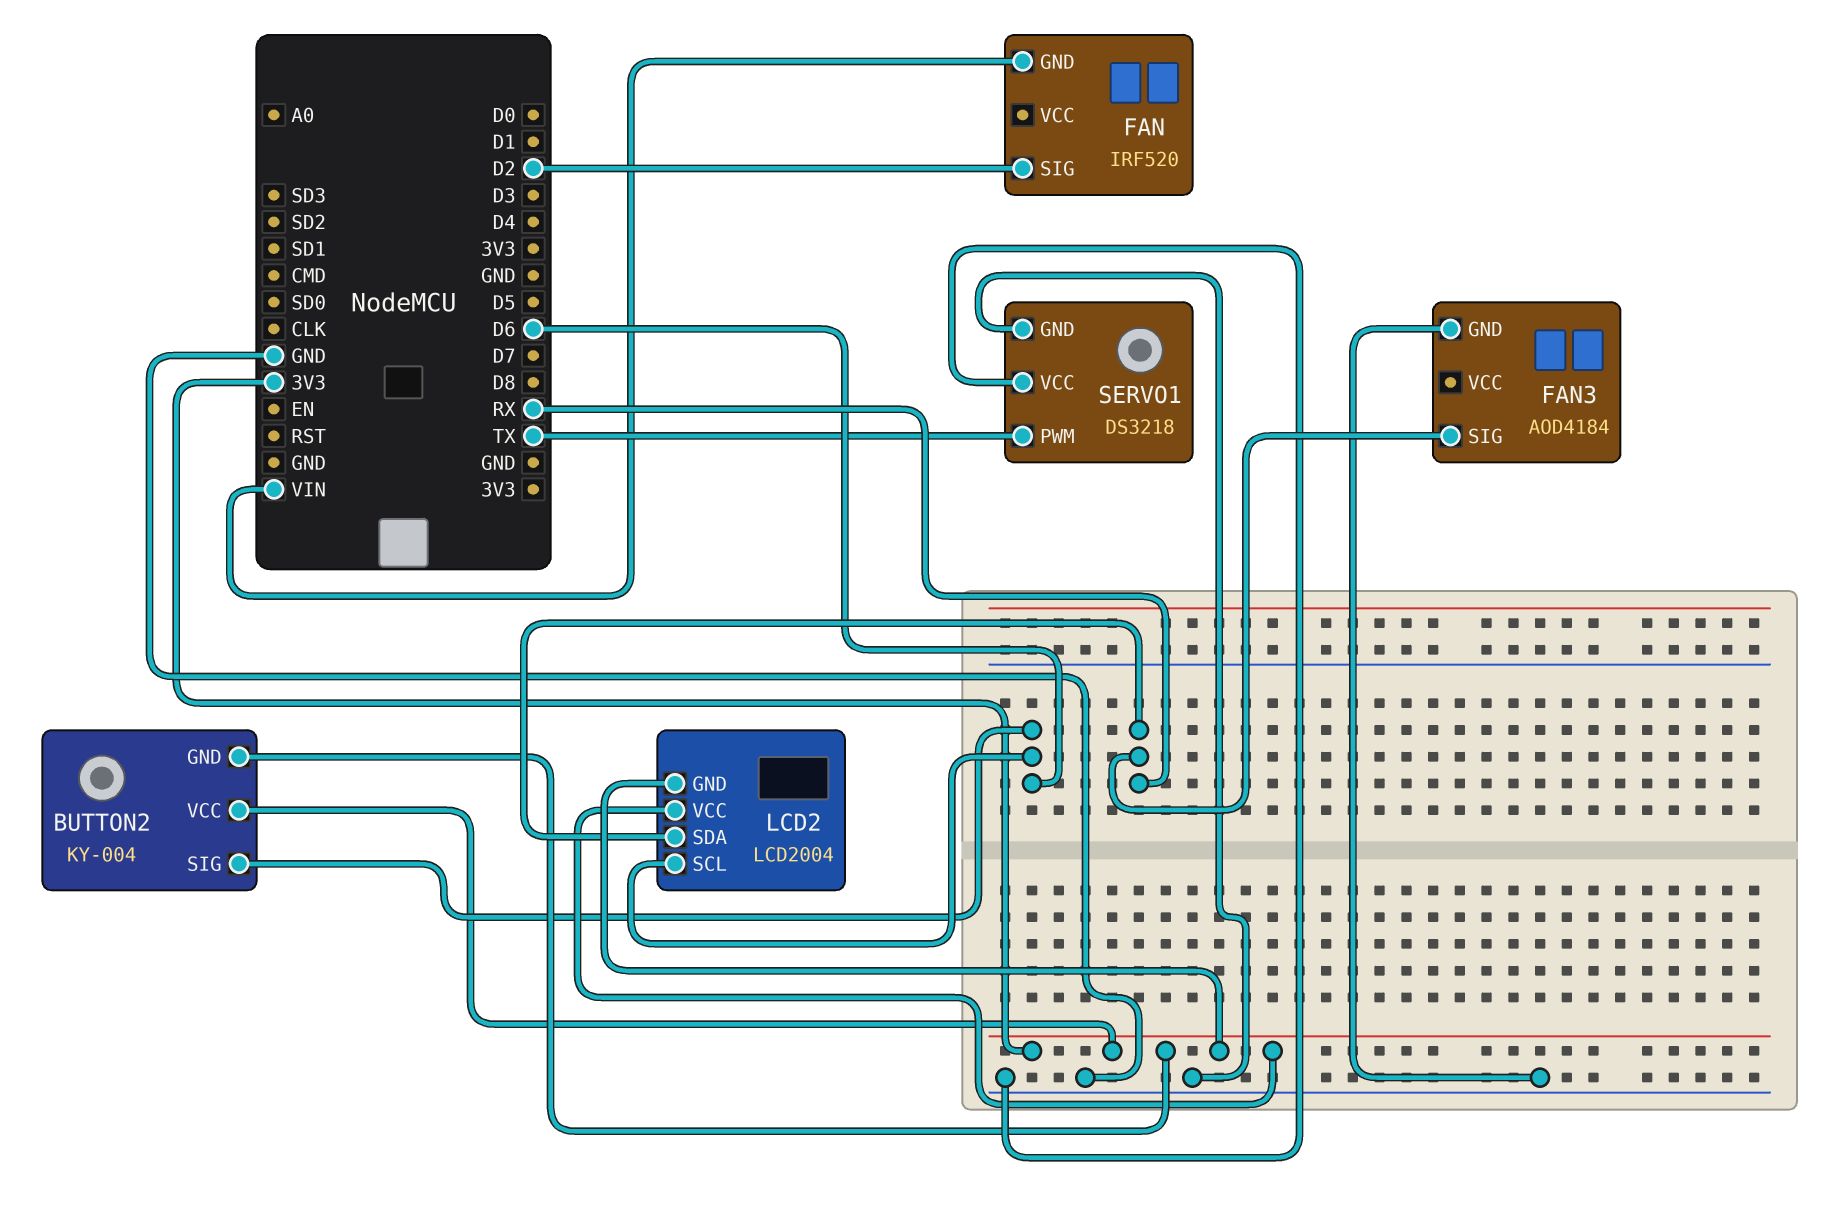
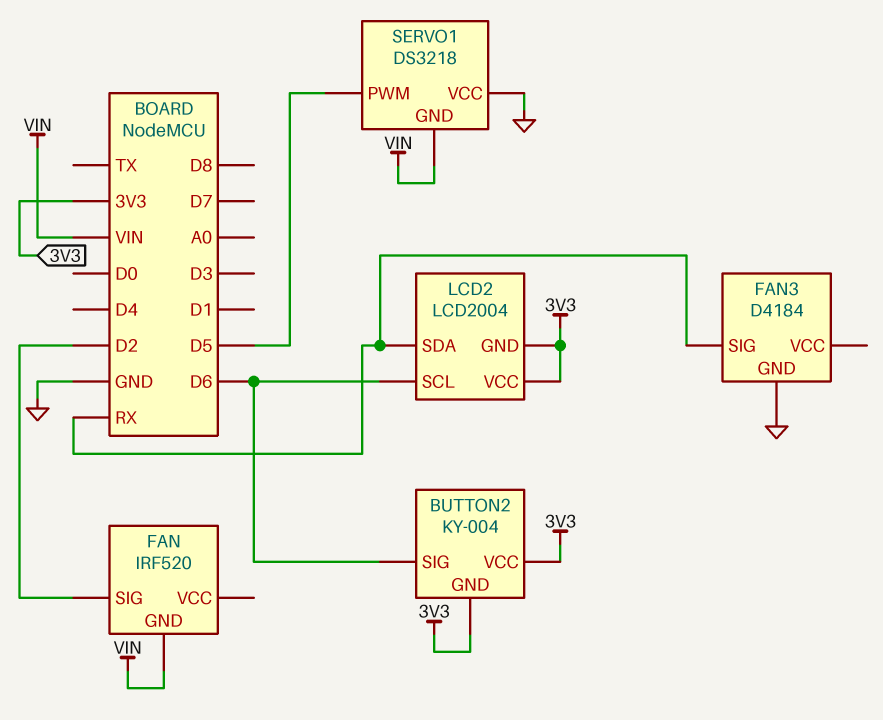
FAN3: AOD4184 -> D4184
SERVO1 pin GND: GND -> VIN
SERVO1 pin PWM: TX -> D5

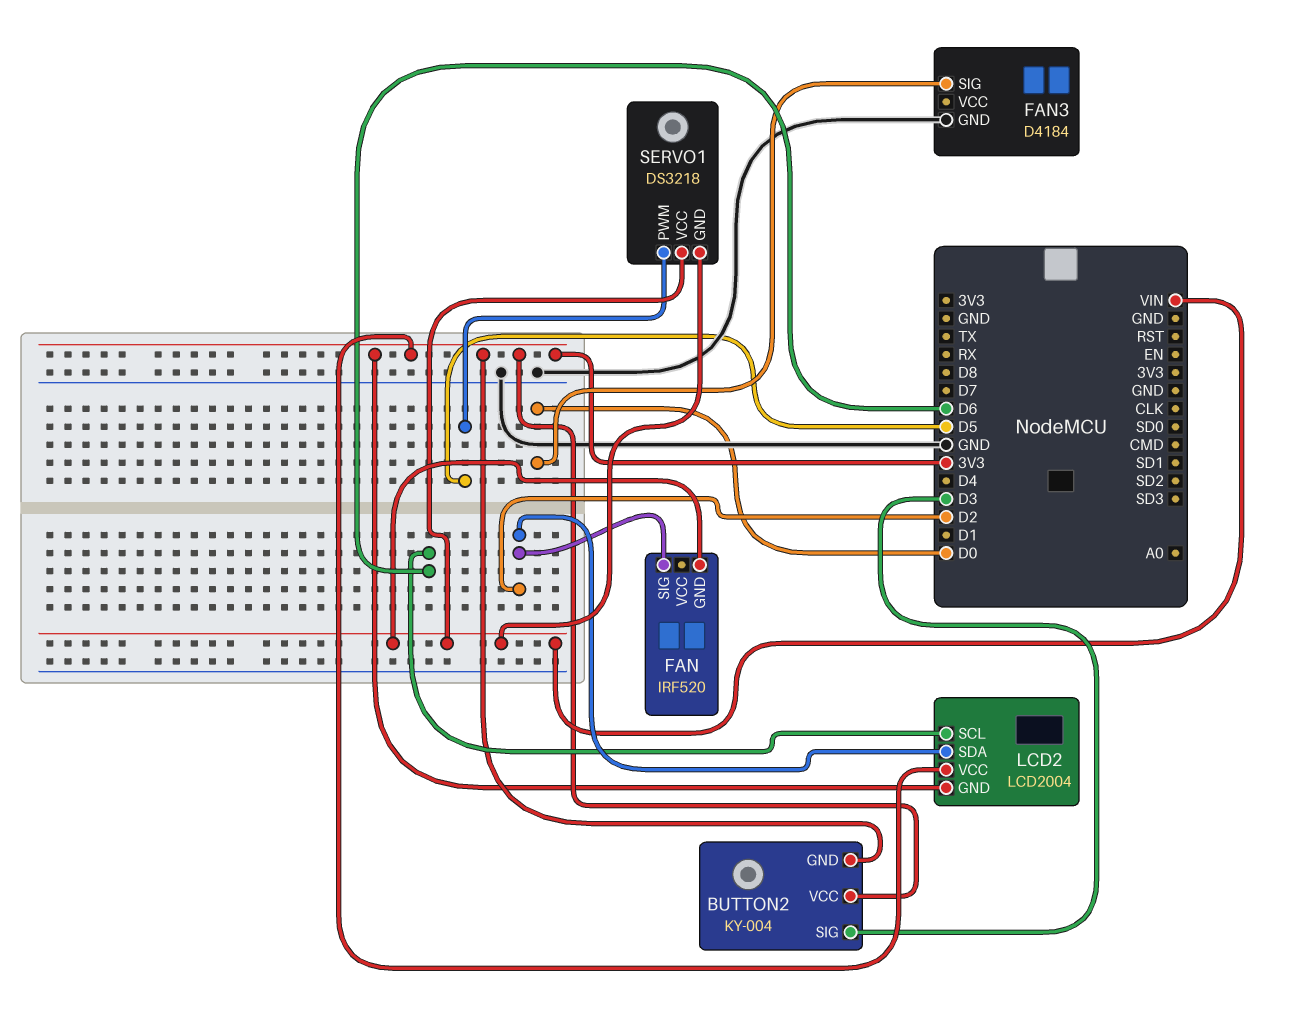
BUTTON2 pin SIG: D6 -> D3
FAN3 pin SIG: RX -> D0
LCD2 pin SDA: RX -> D2
SERVO1 pin VCC: GND -> VIN

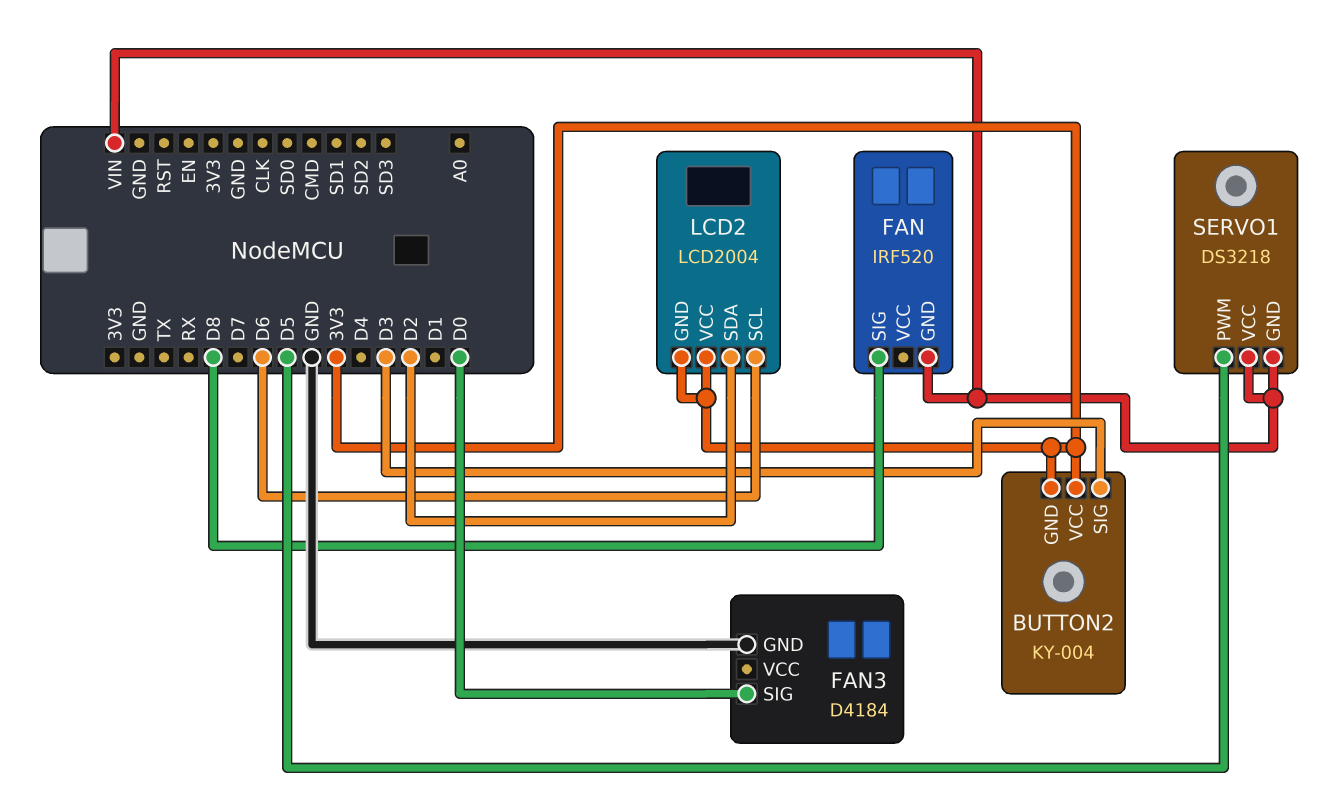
FAN pin SIG: D2 -> D8

